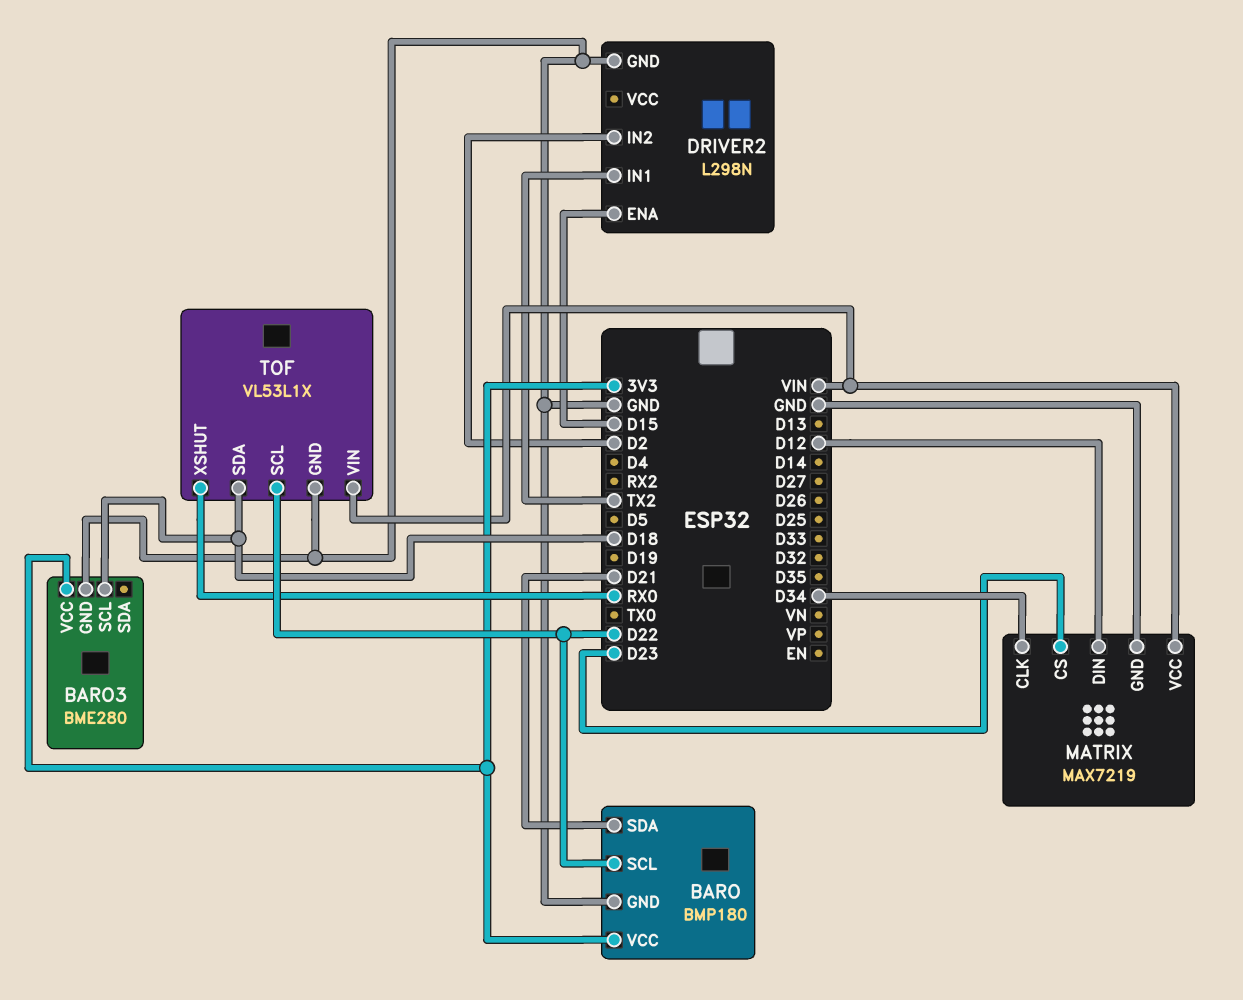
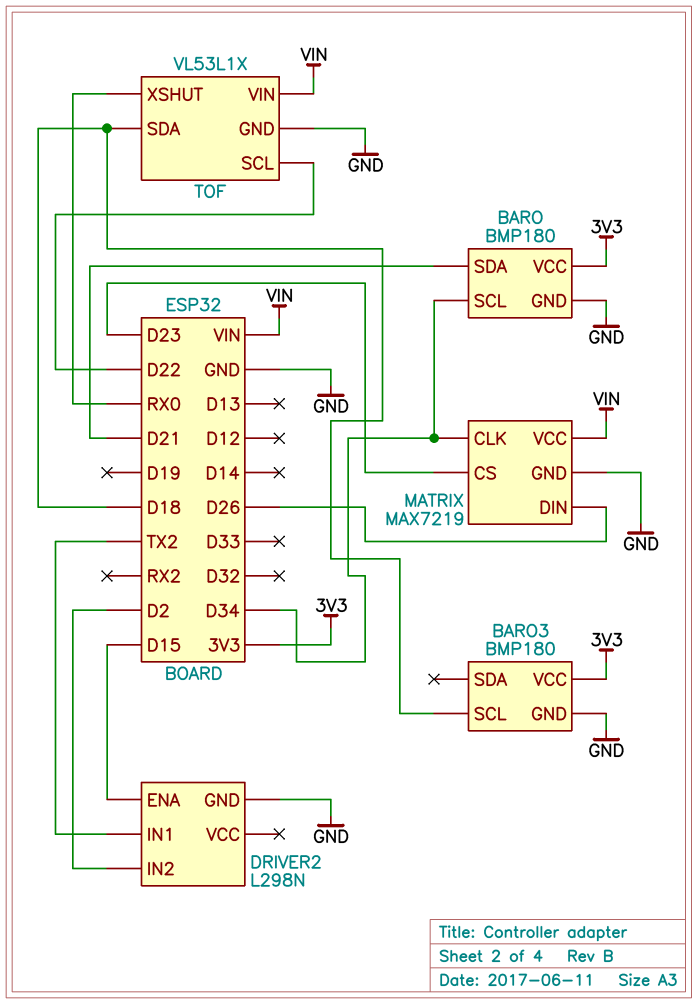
BARO pin SCL: D22 -> D34
BARO3: BME280 -> BMP180
MATRIX pin DIN: D12 -> D26

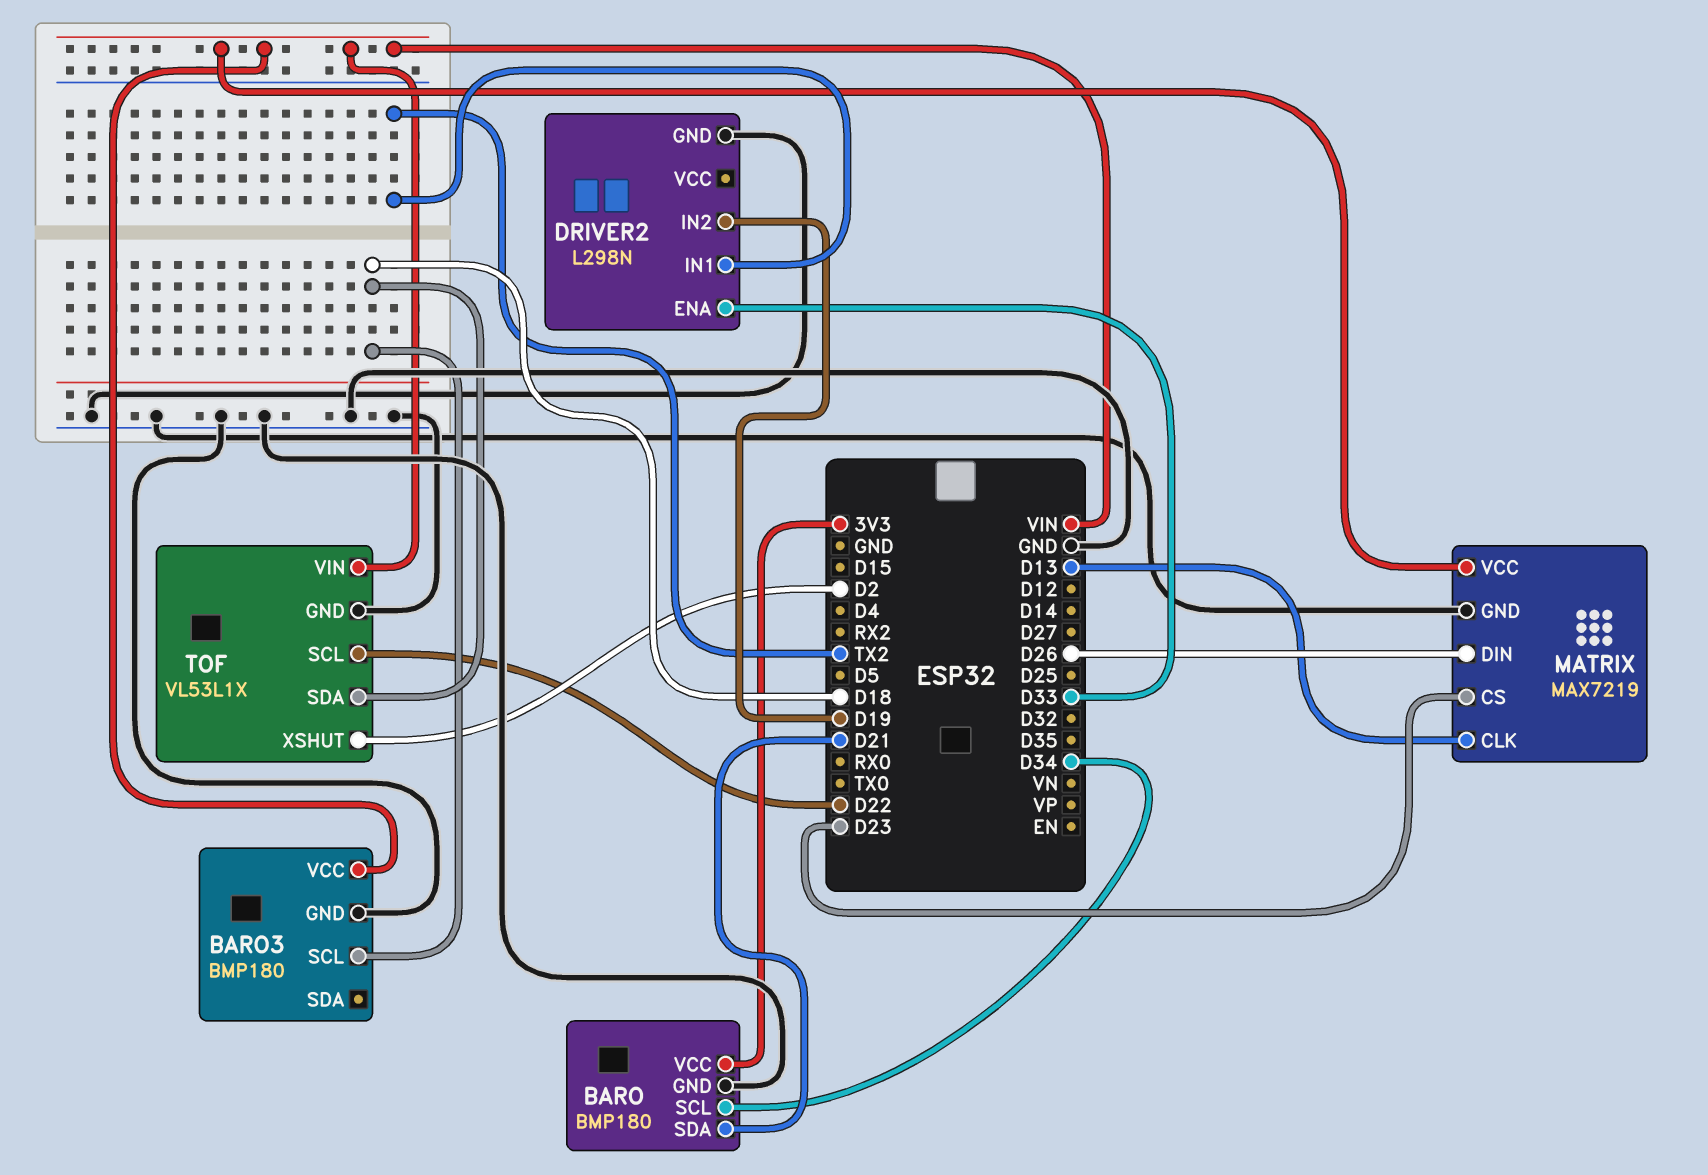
BARO3 pin VCC: 3V3 -> VIN
DRIVER2 pin ENA: D15 -> D33
DRIVER2 pin IN2: D2 -> D19
MATRIX pin CLK: D34 -> D13
TOF pin XSHUT: RX0 -> D2

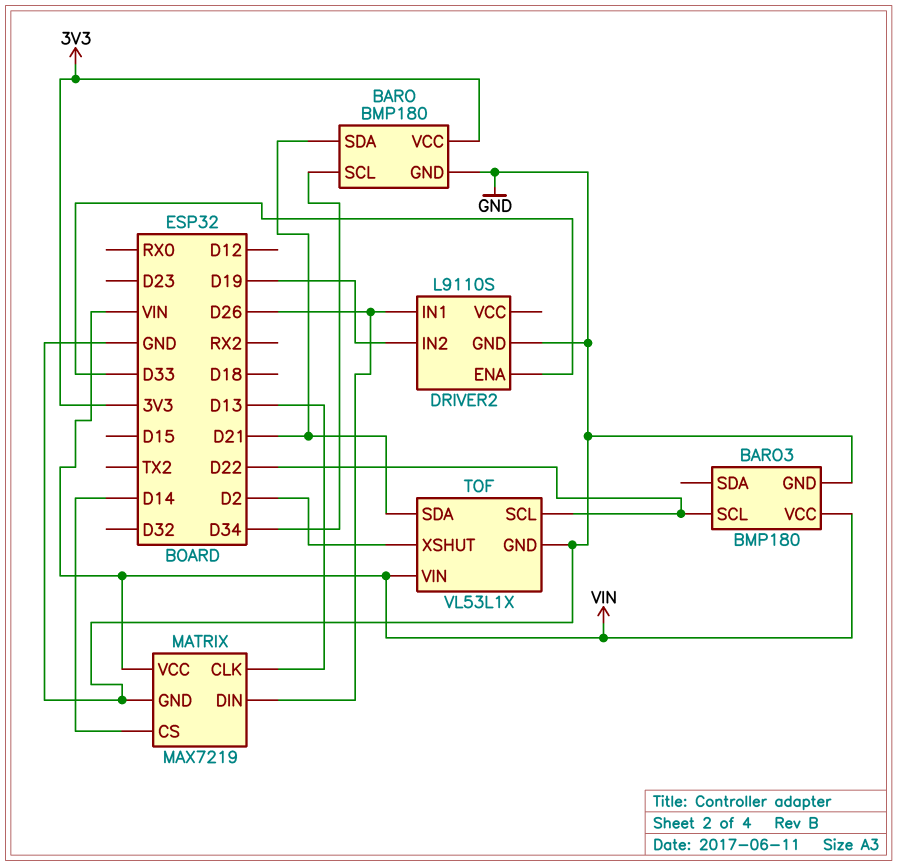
BARO3 pin SCL: D18 -> D22
DRIVER2: L298N -> L9110S
DRIVER2 pin IN1: TX2 -> D26
MATRIX pin CS: D23 -> D14
TOF pin SDA: D18 -> D21

